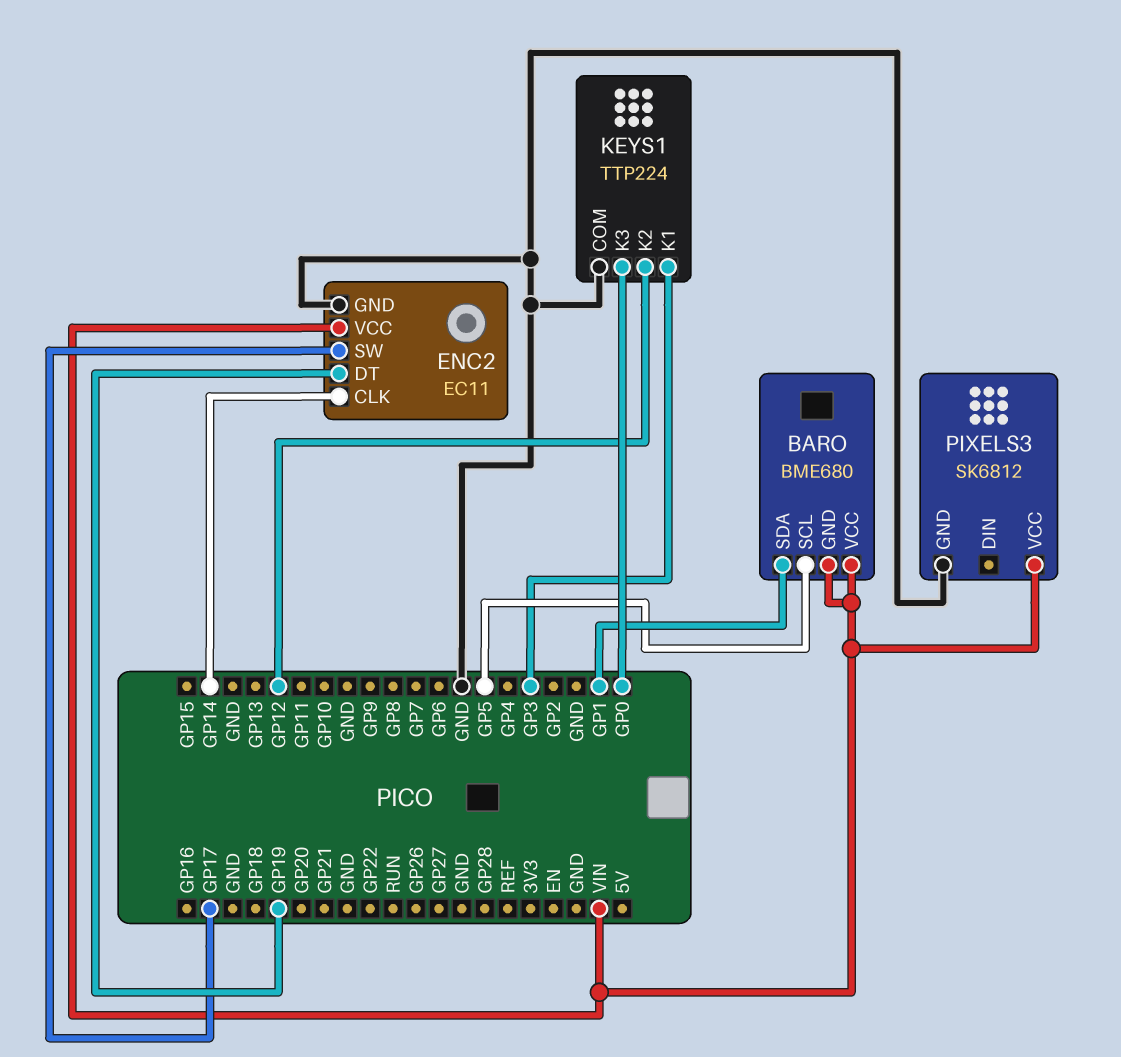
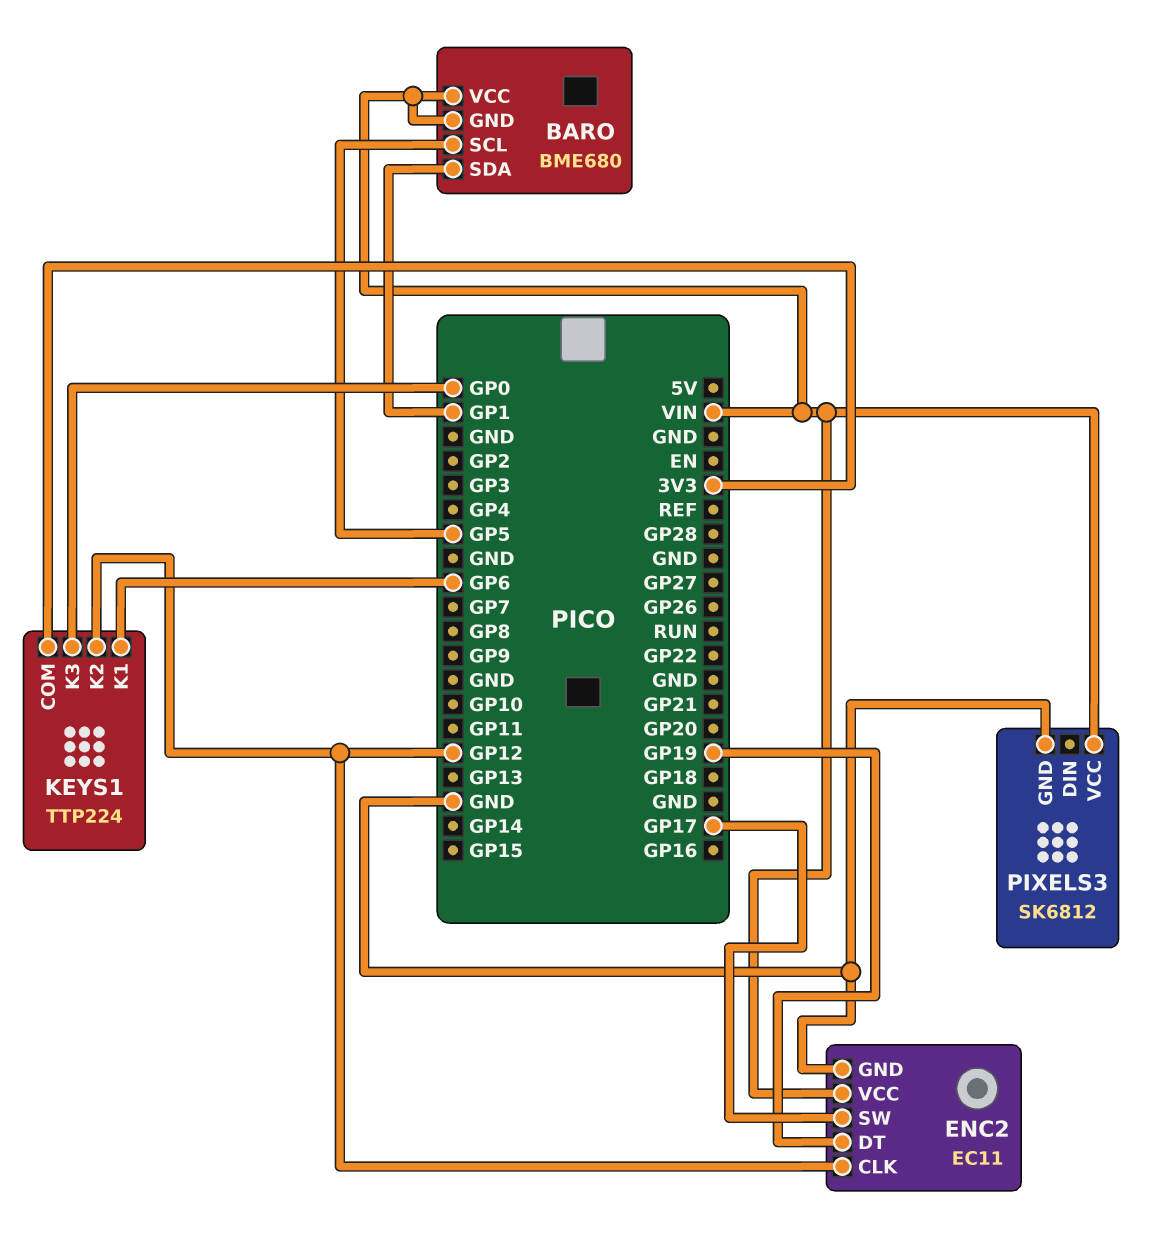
ENC2 pin CLK: GP14 -> GP12
KEYS1 pin COM: GND -> 3V3
KEYS1 pin K1: GP3 -> GP6

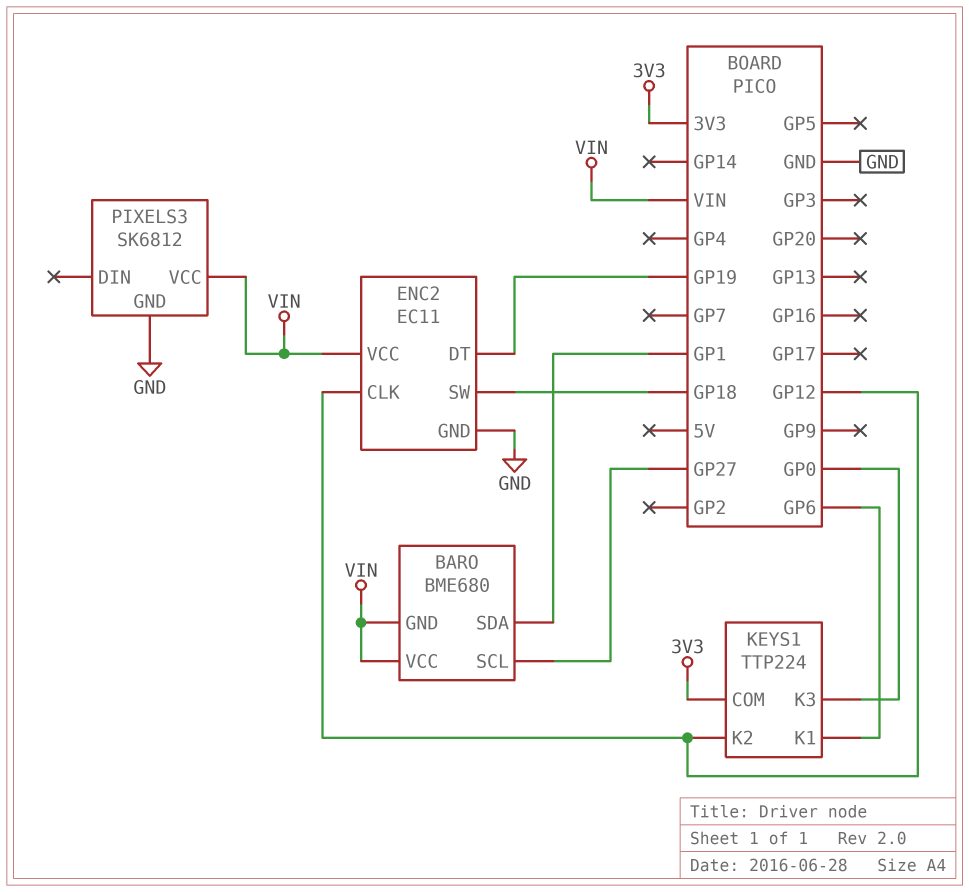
BARO pin SCL: GP5 -> GP27
ENC2 pin SW: GP17 -> GP18

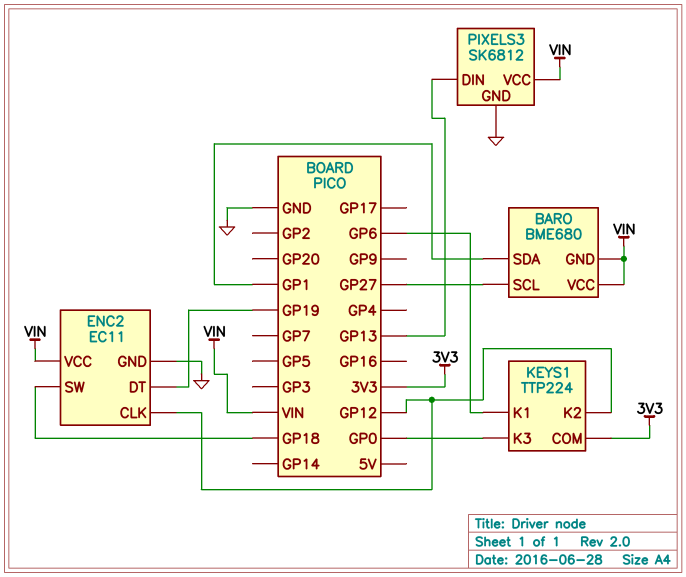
PIXELS3 pin DIN: none -> GP13

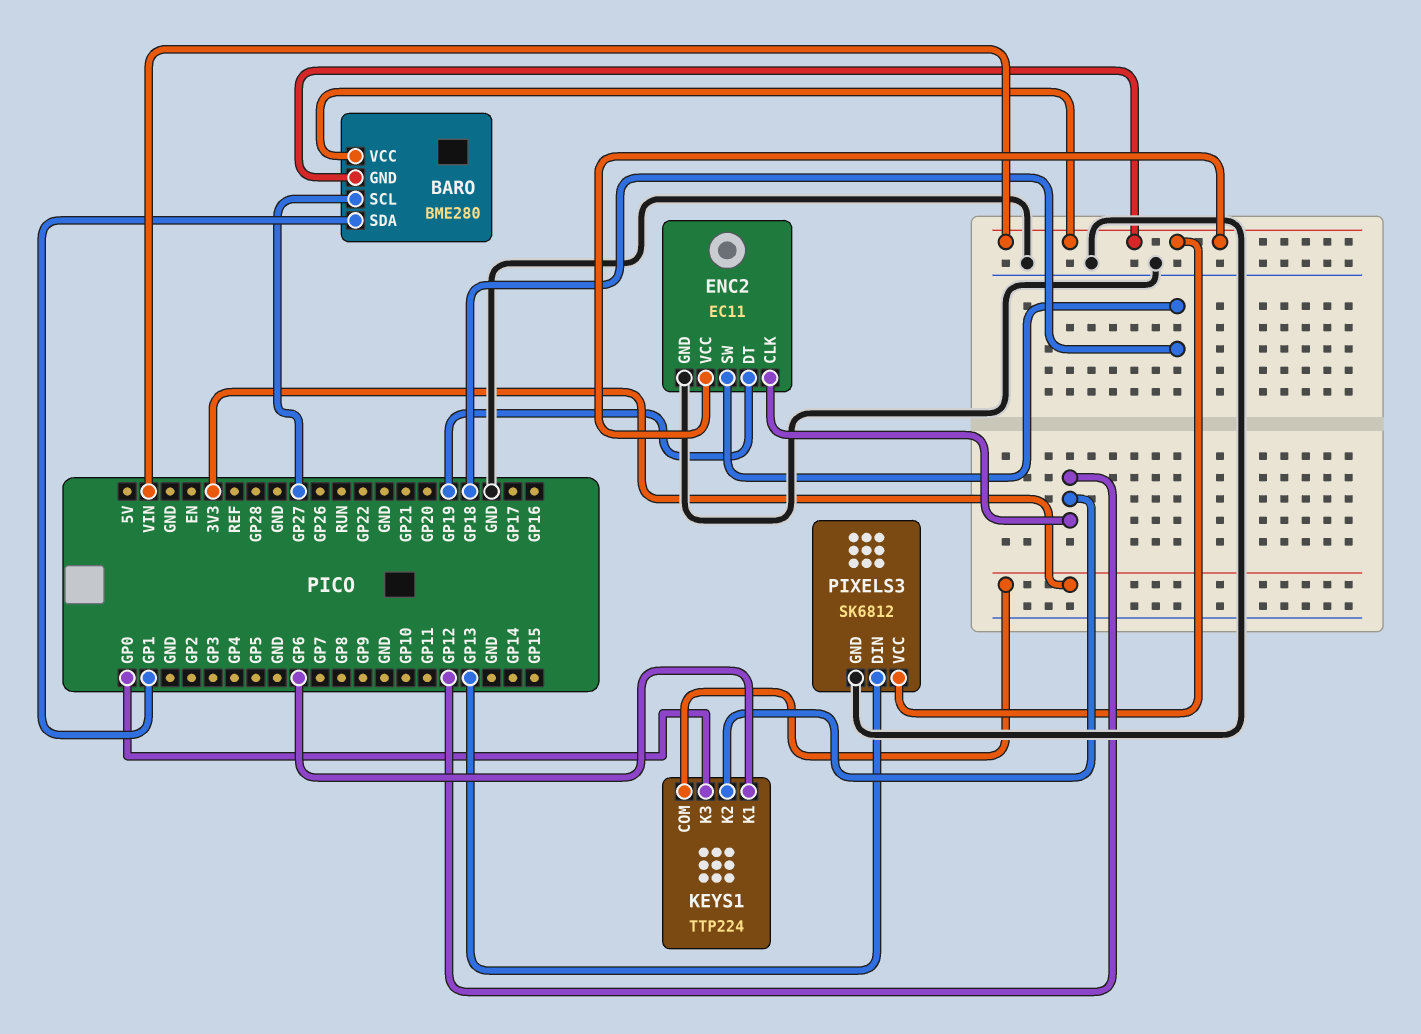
BARO: BME680 -> BME280

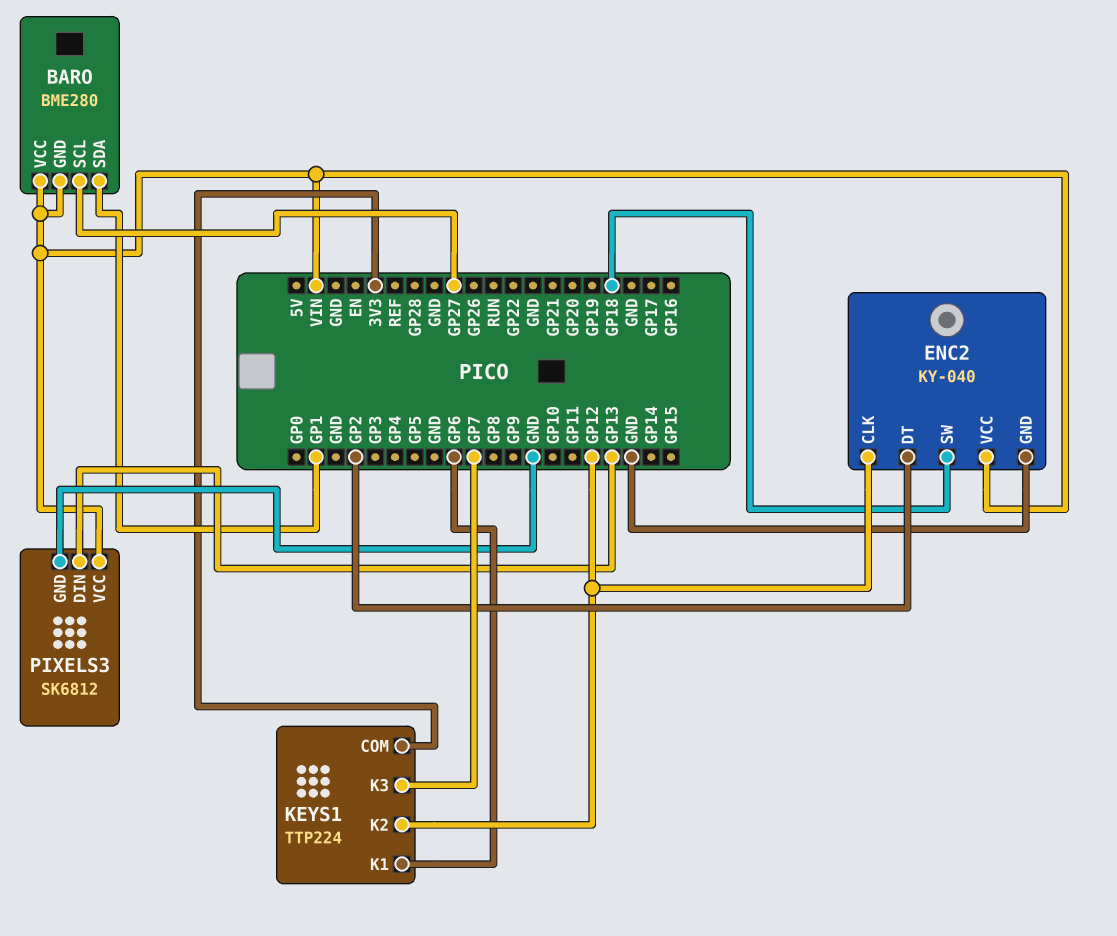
ENC2: EC11 -> KY-040
ENC2 pin DT: GP19 -> GP2
KEYS1 pin K3: GP0 -> GP7

